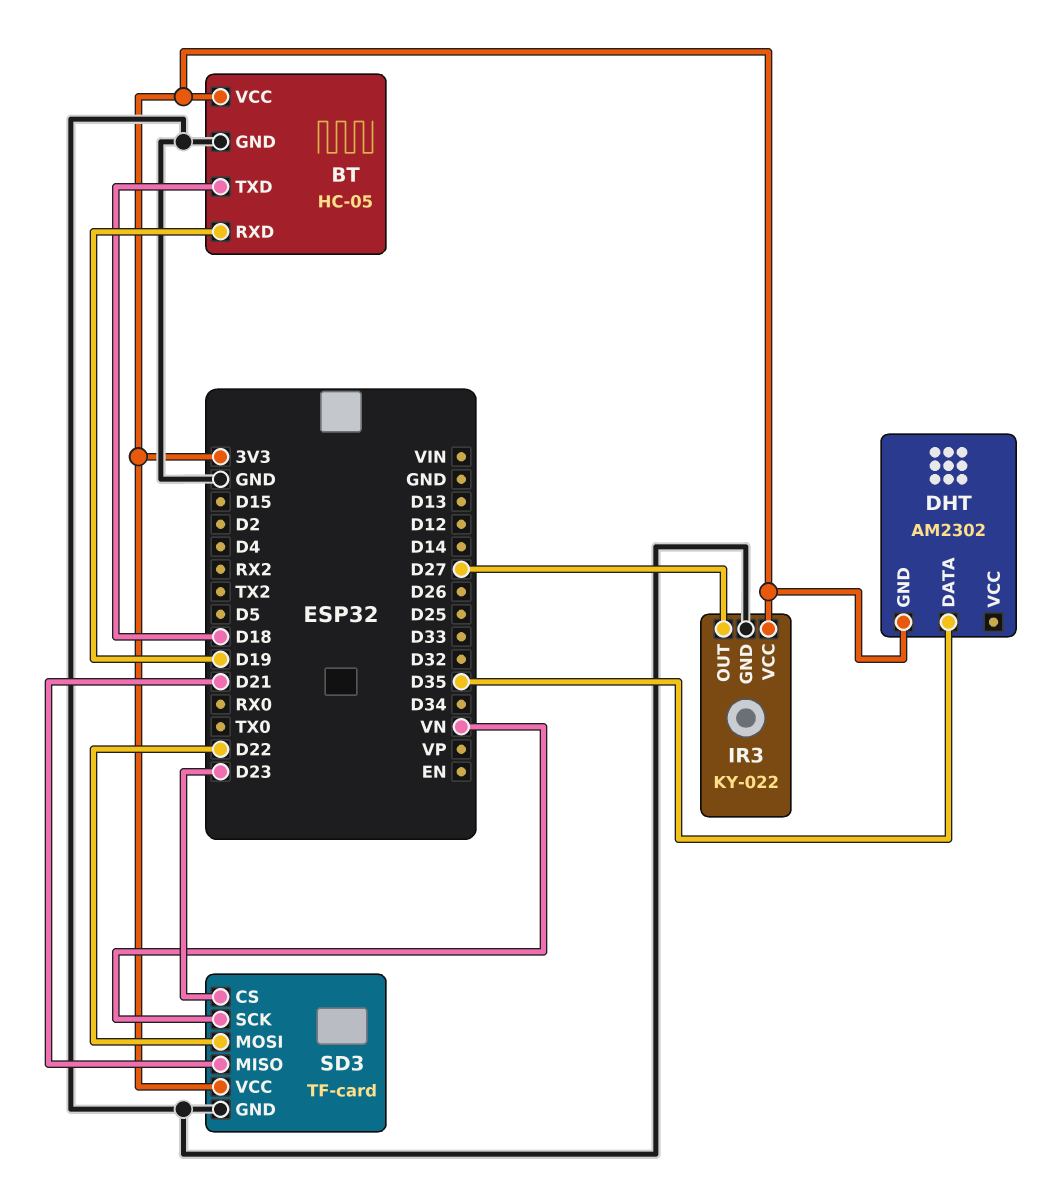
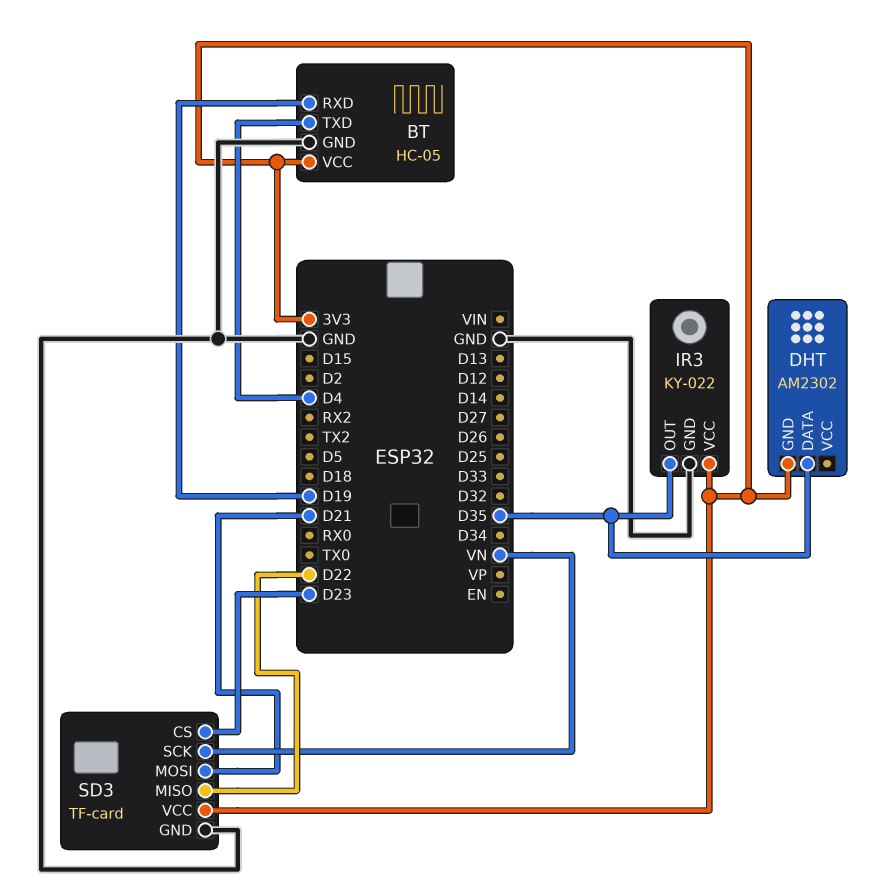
BT pin TXD: D18 -> D4
IR3 pin OUT: D27 -> D35
SD3 pin MISO: D21 -> D22
SD3 pin MOSI: D22 -> D21

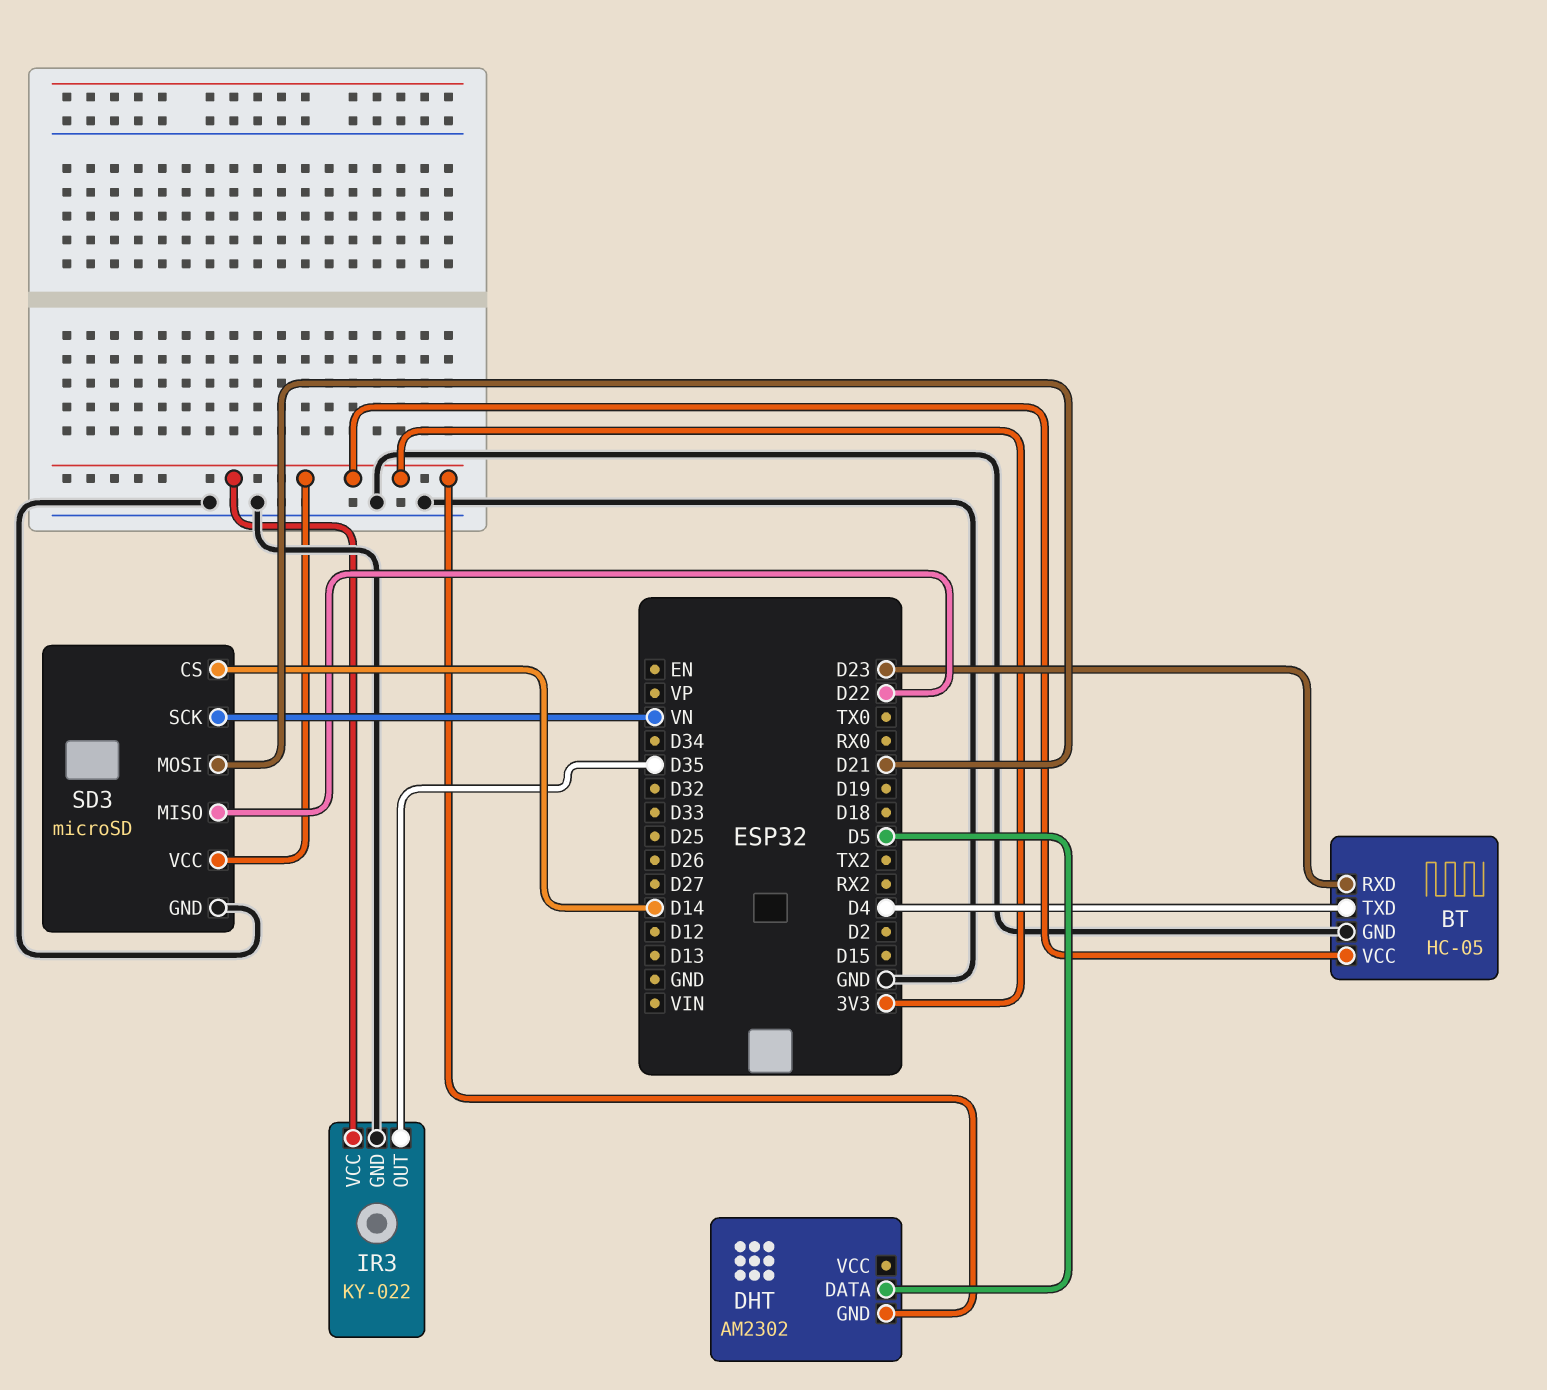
BT pin RXD: D19 -> D23
DHT pin DATA: D35 -> D5
SD3: TF-card -> microSD
SD3 pin CS: D23 -> D14

